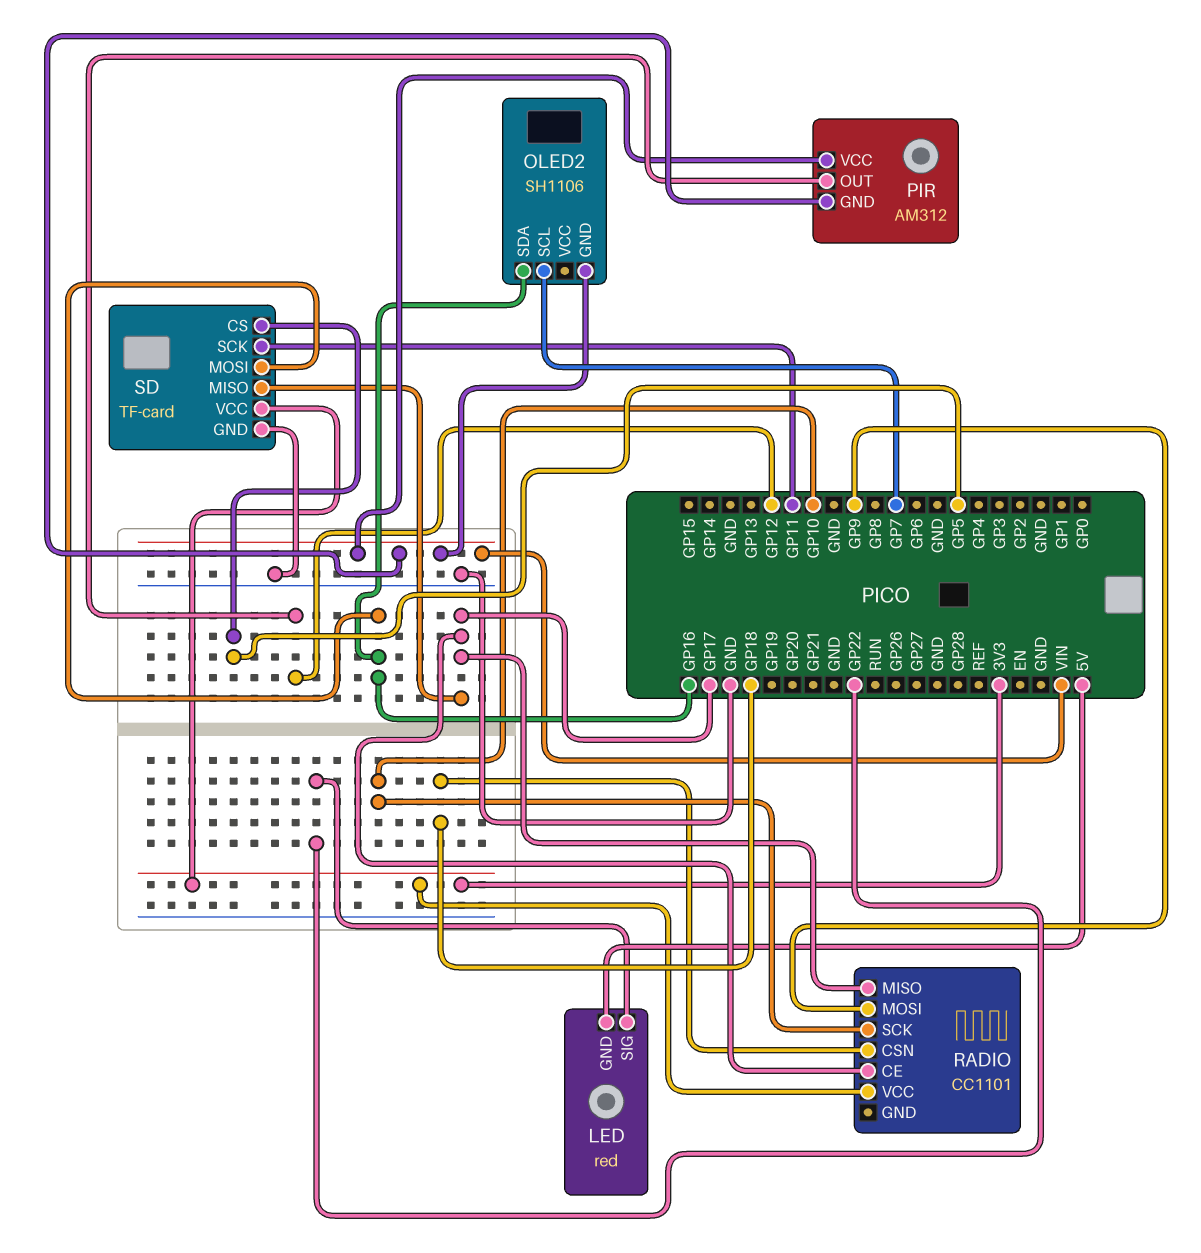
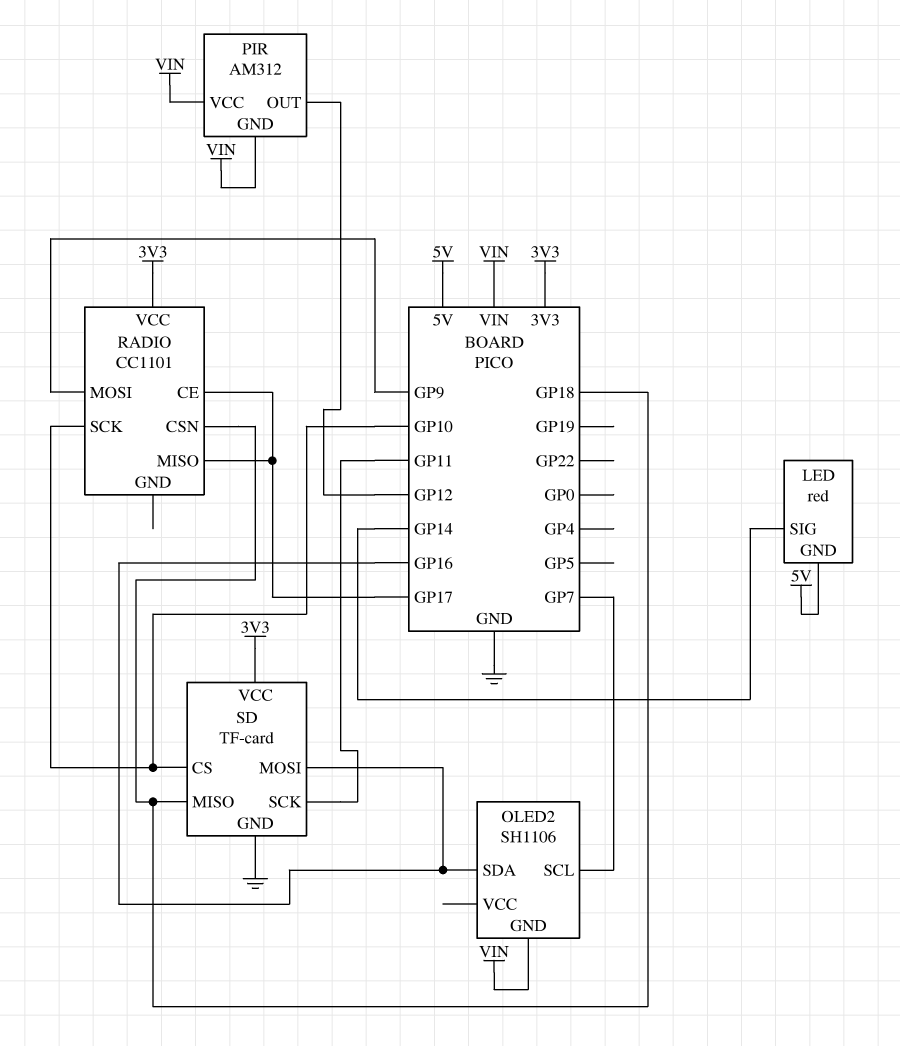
LED pin SIG: GP22 -> GP14
SD pin CS: GP5 -> GP10
SD pin MISO: GP17 -> GP18

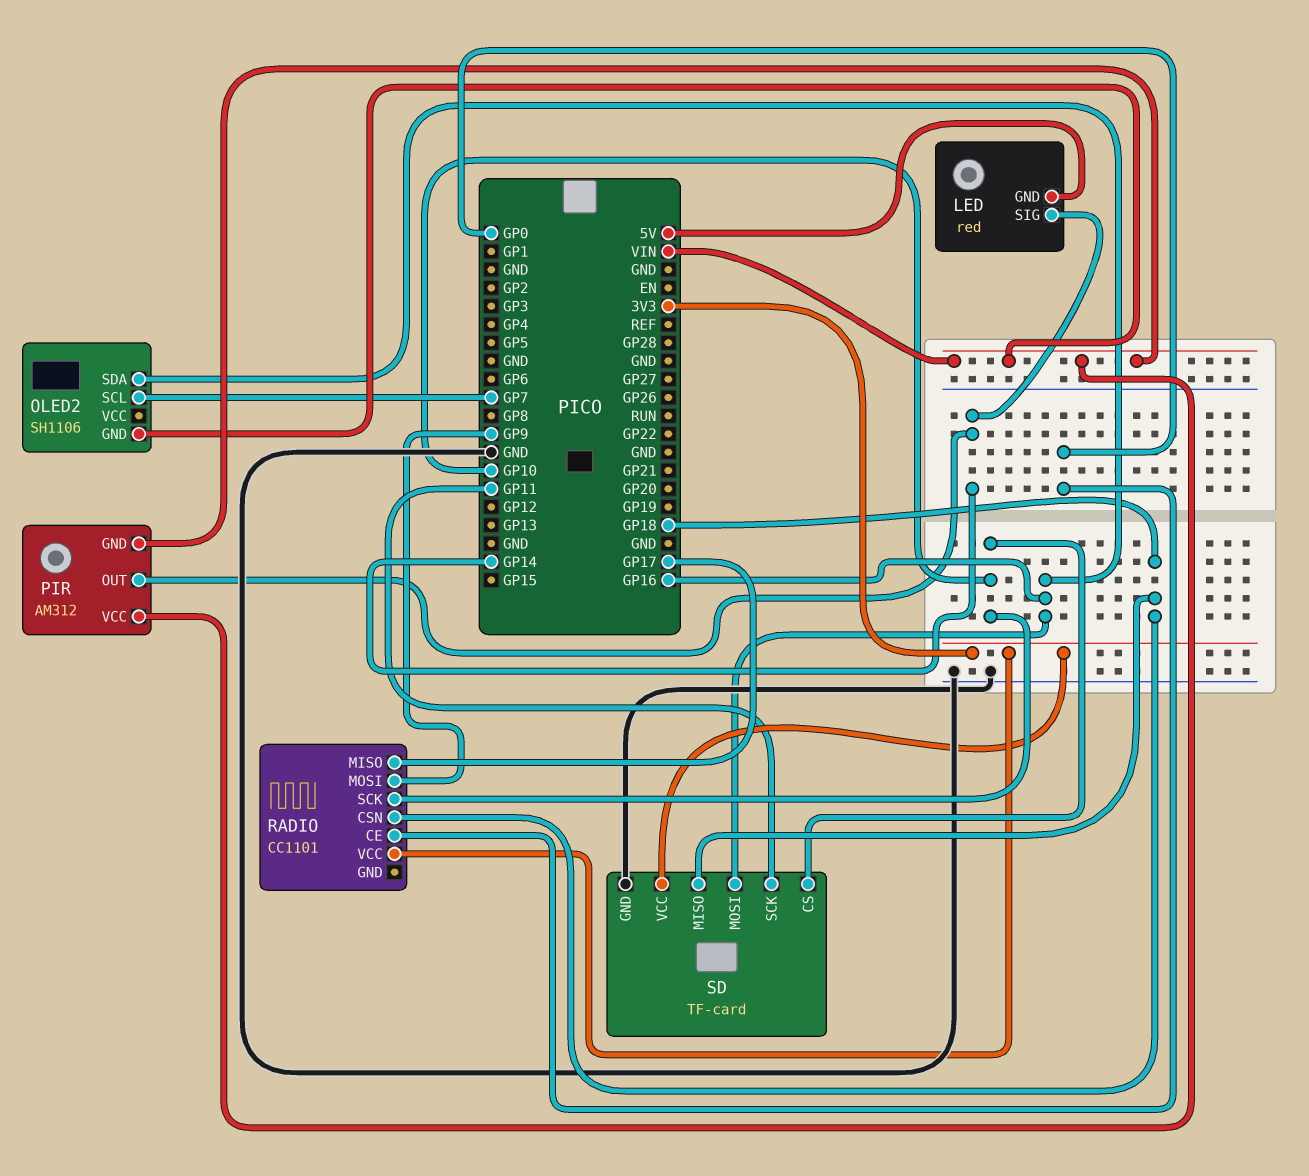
PIR pin OUT: GP12 -> GP14
RADIO pin CE: GP17 -> GP0

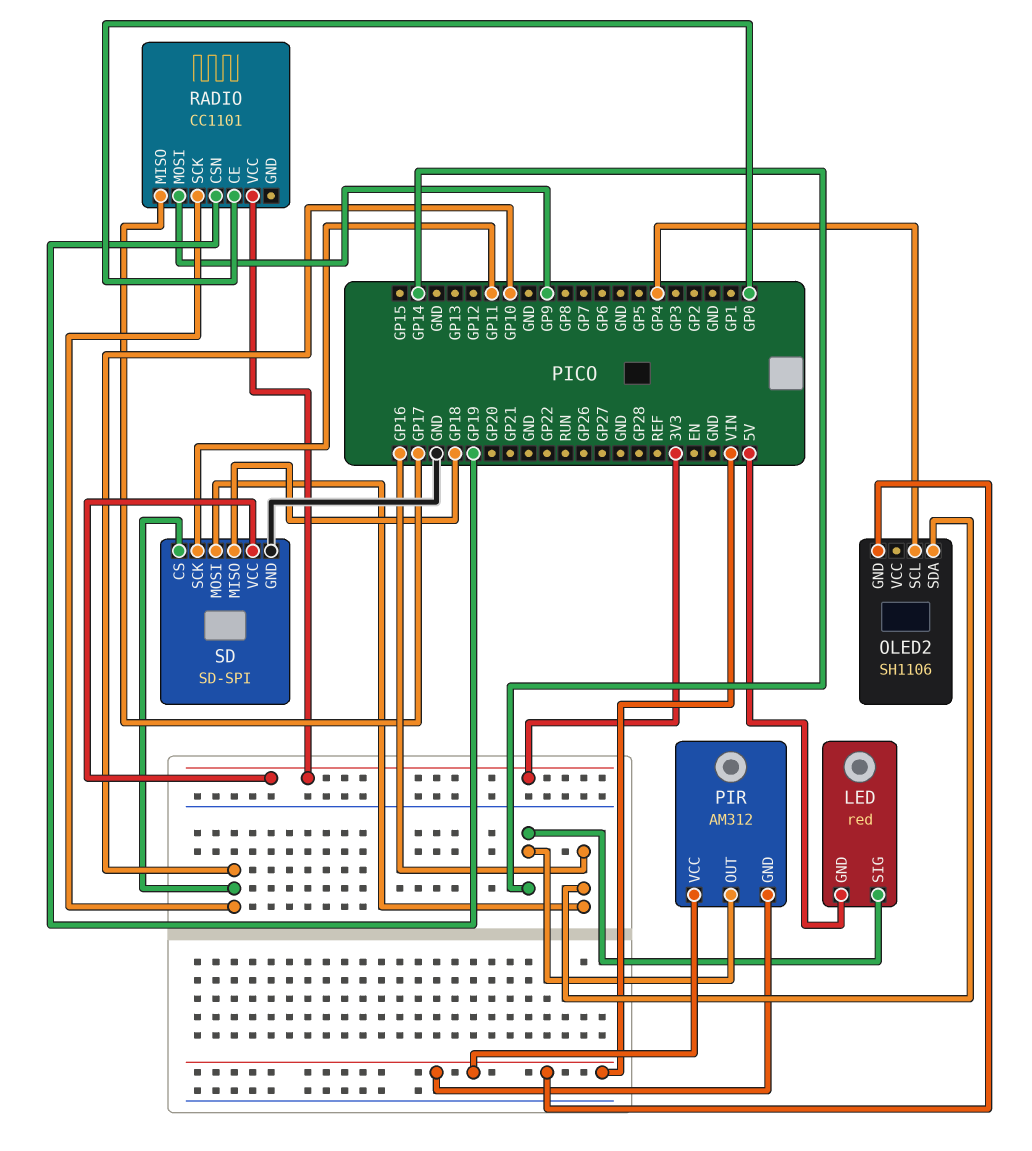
OLED2 pin SCL: GP7 -> GP4
RADIO pin CSN: GP18 -> GP19
SD: TF-card -> SD-SPI

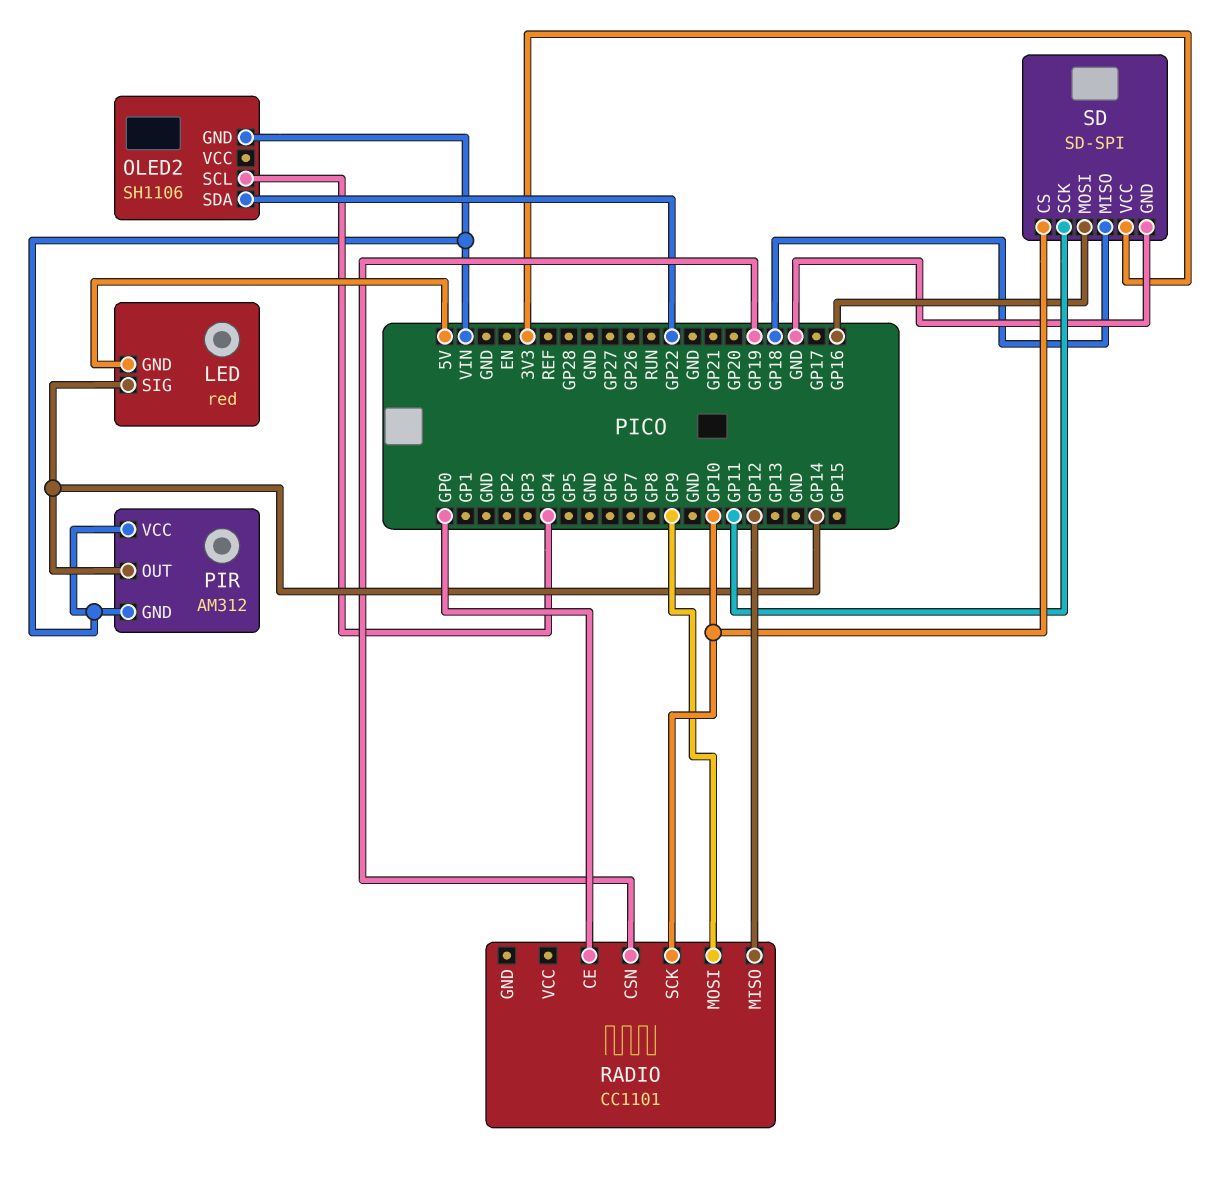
OLED2 pin SDA: GP16 -> GP22
RADIO pin MISO: GP17 -> GP12
RADIO pin VCC: 3V3 -> none

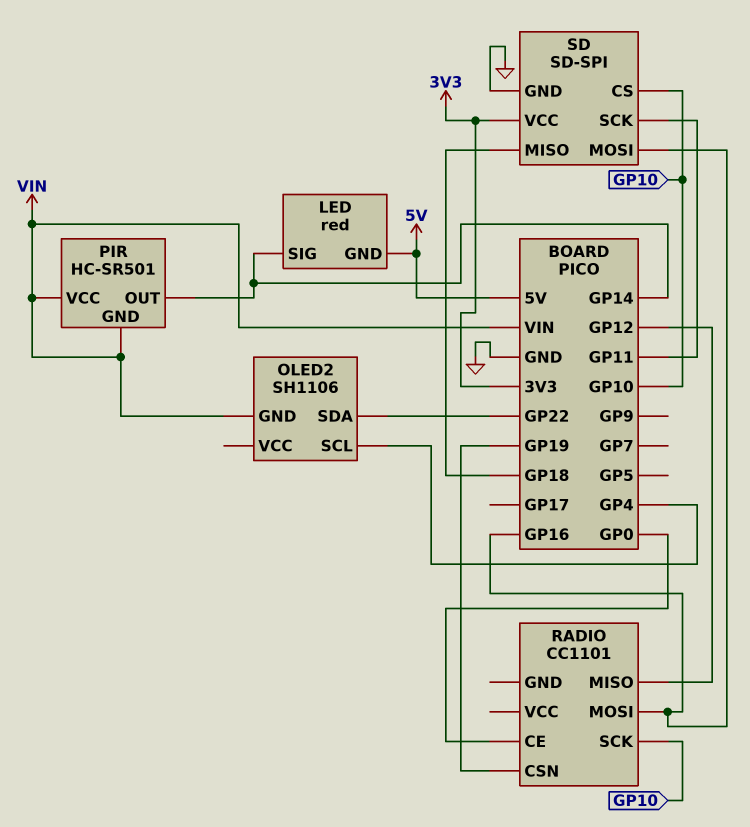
PIR: AM312 -> HC-SR501
RADIO pin MOSI: GP9 -> GP16

